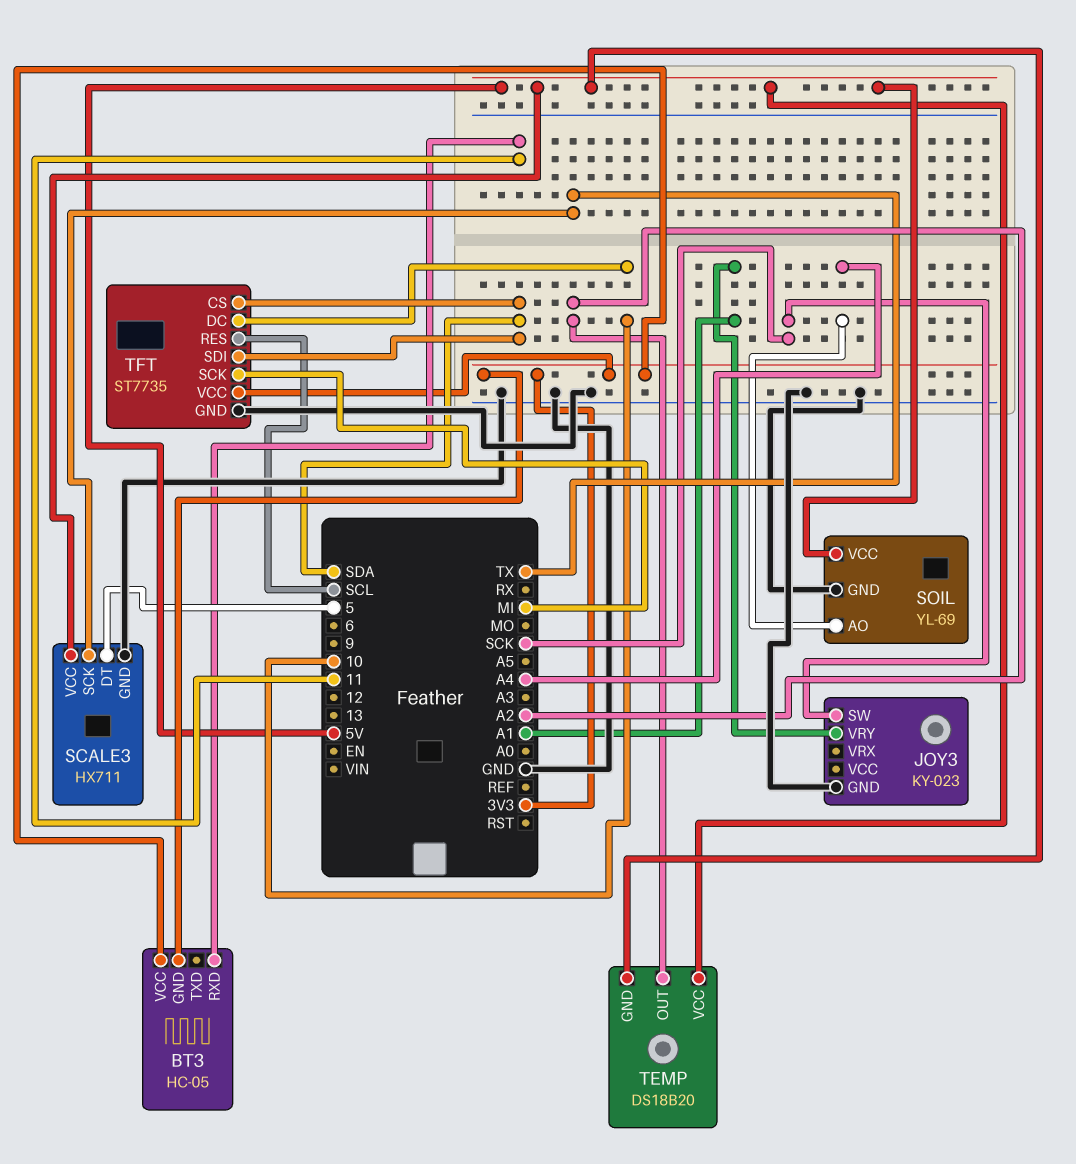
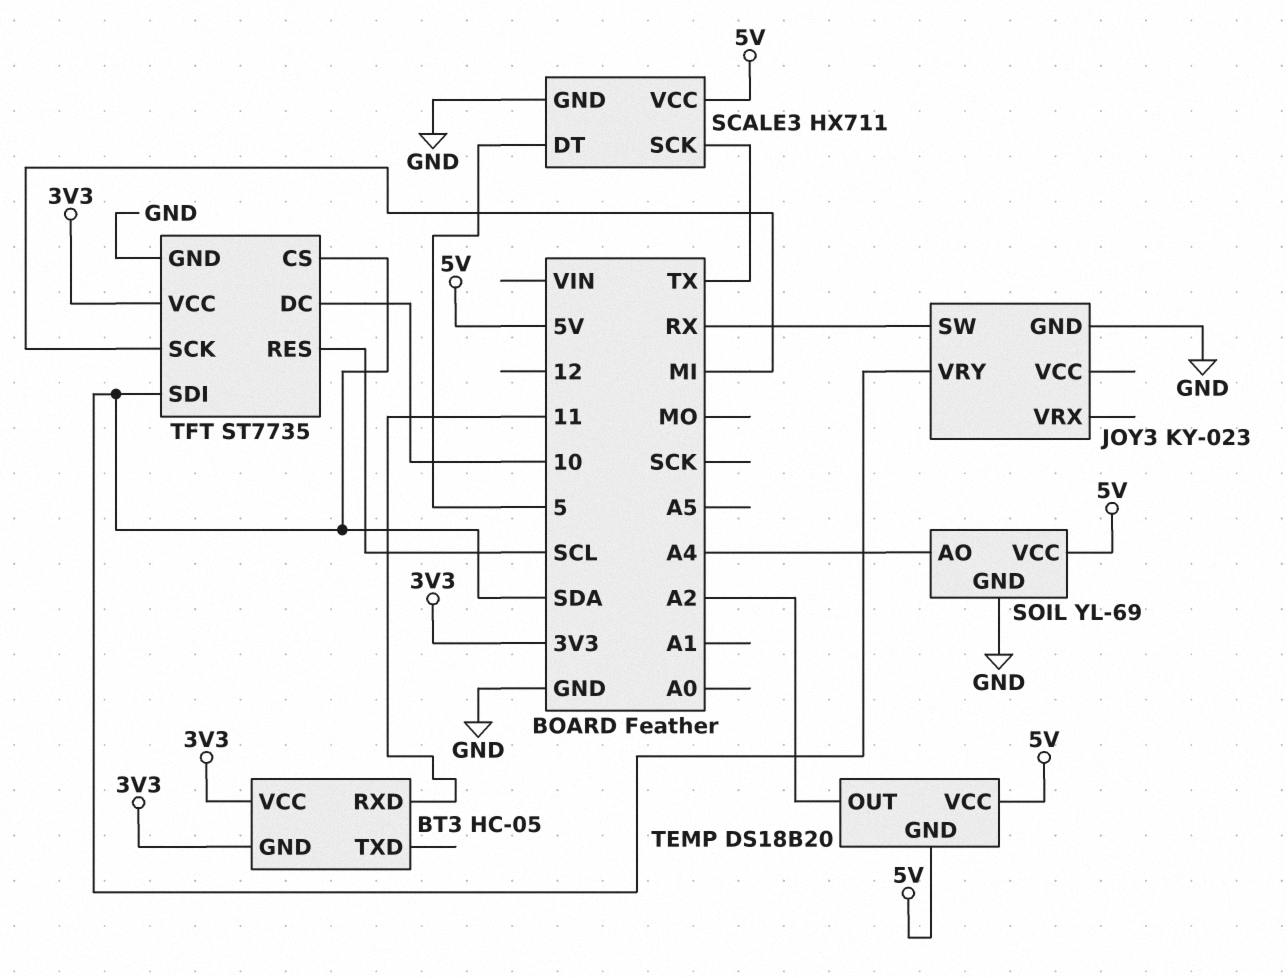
JOY3 pin SW: SCK -> RX
JOY3 pin VRY: A1 -> SDA

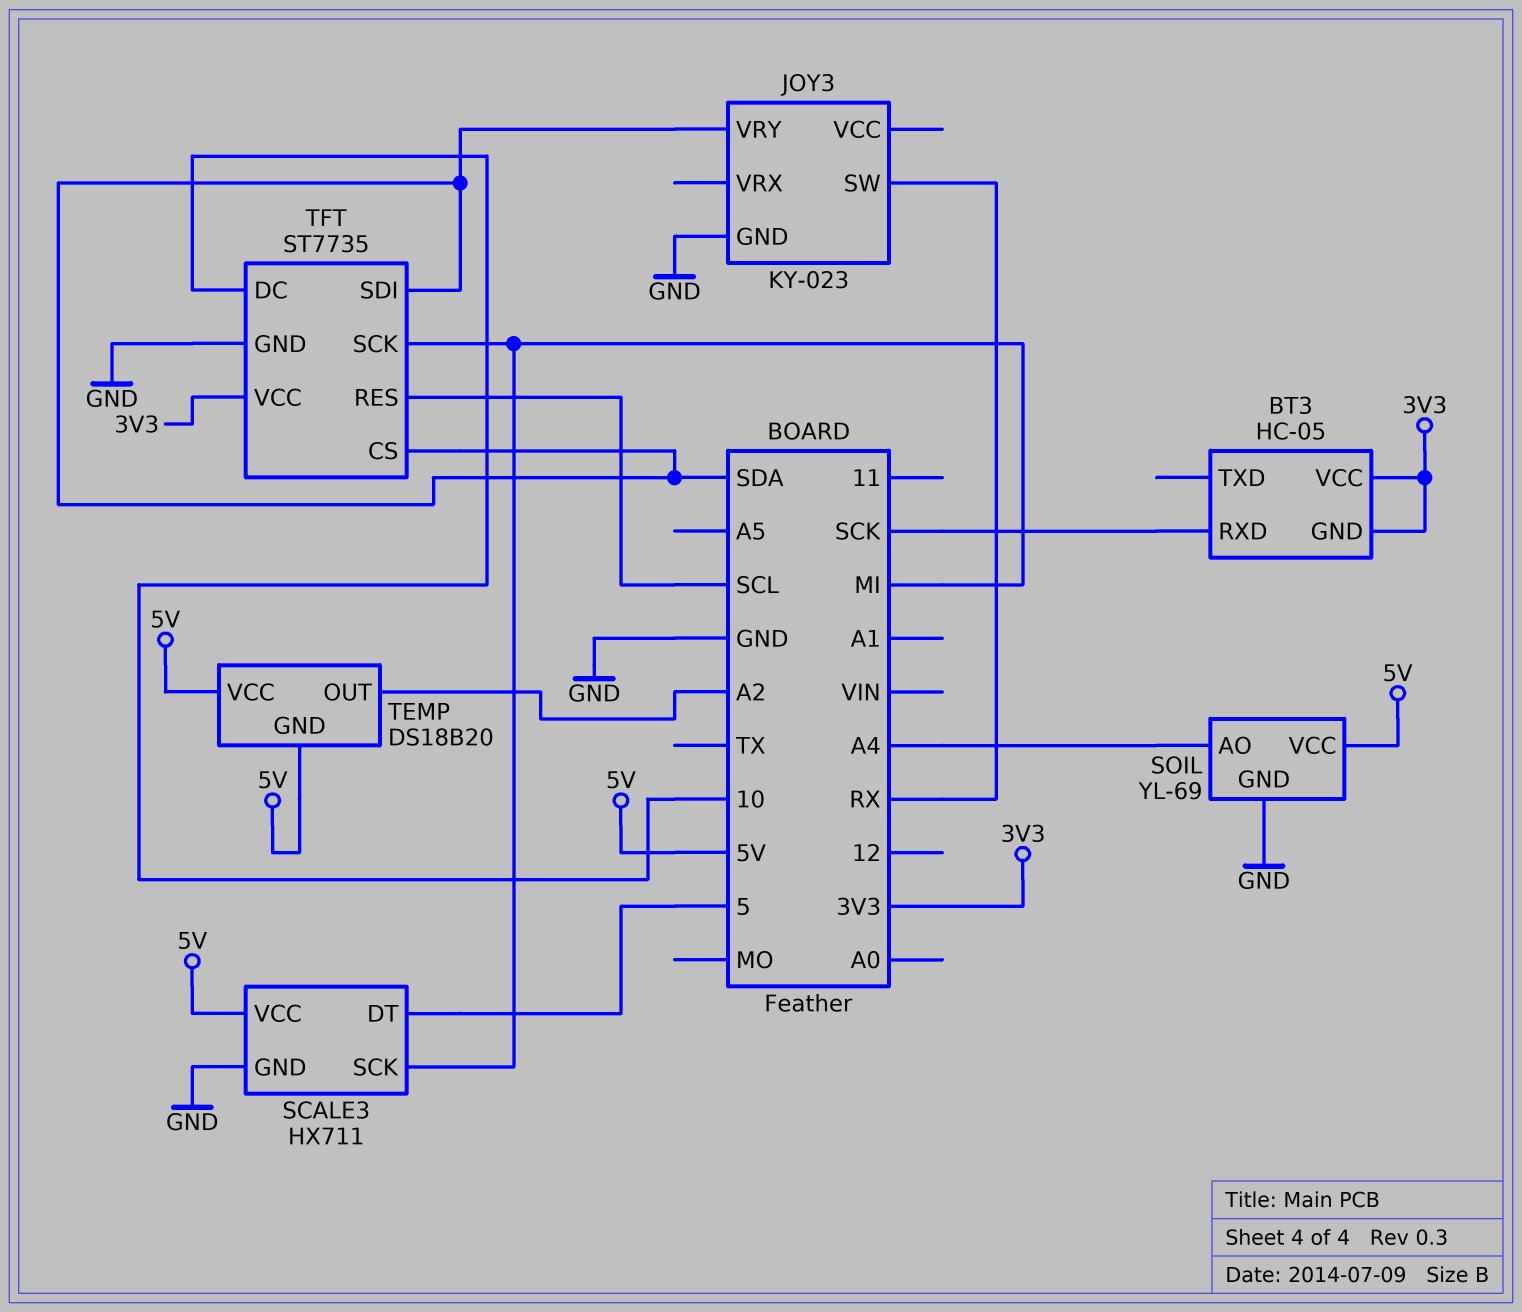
BT3 pin RXD: 11 -> SCK
SCALE3 pin SCK: TX -> MI

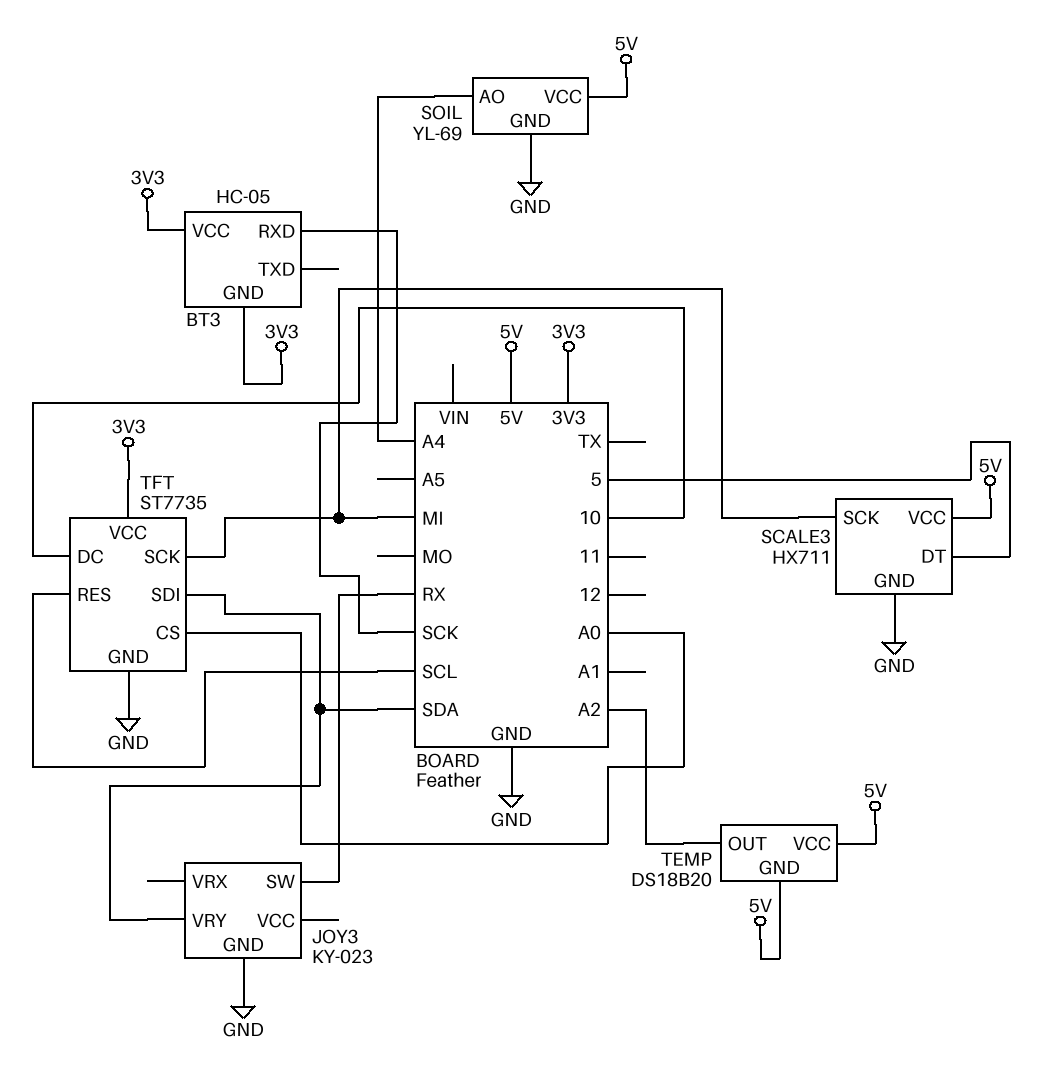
TFT pin CS: SDA -> A0

